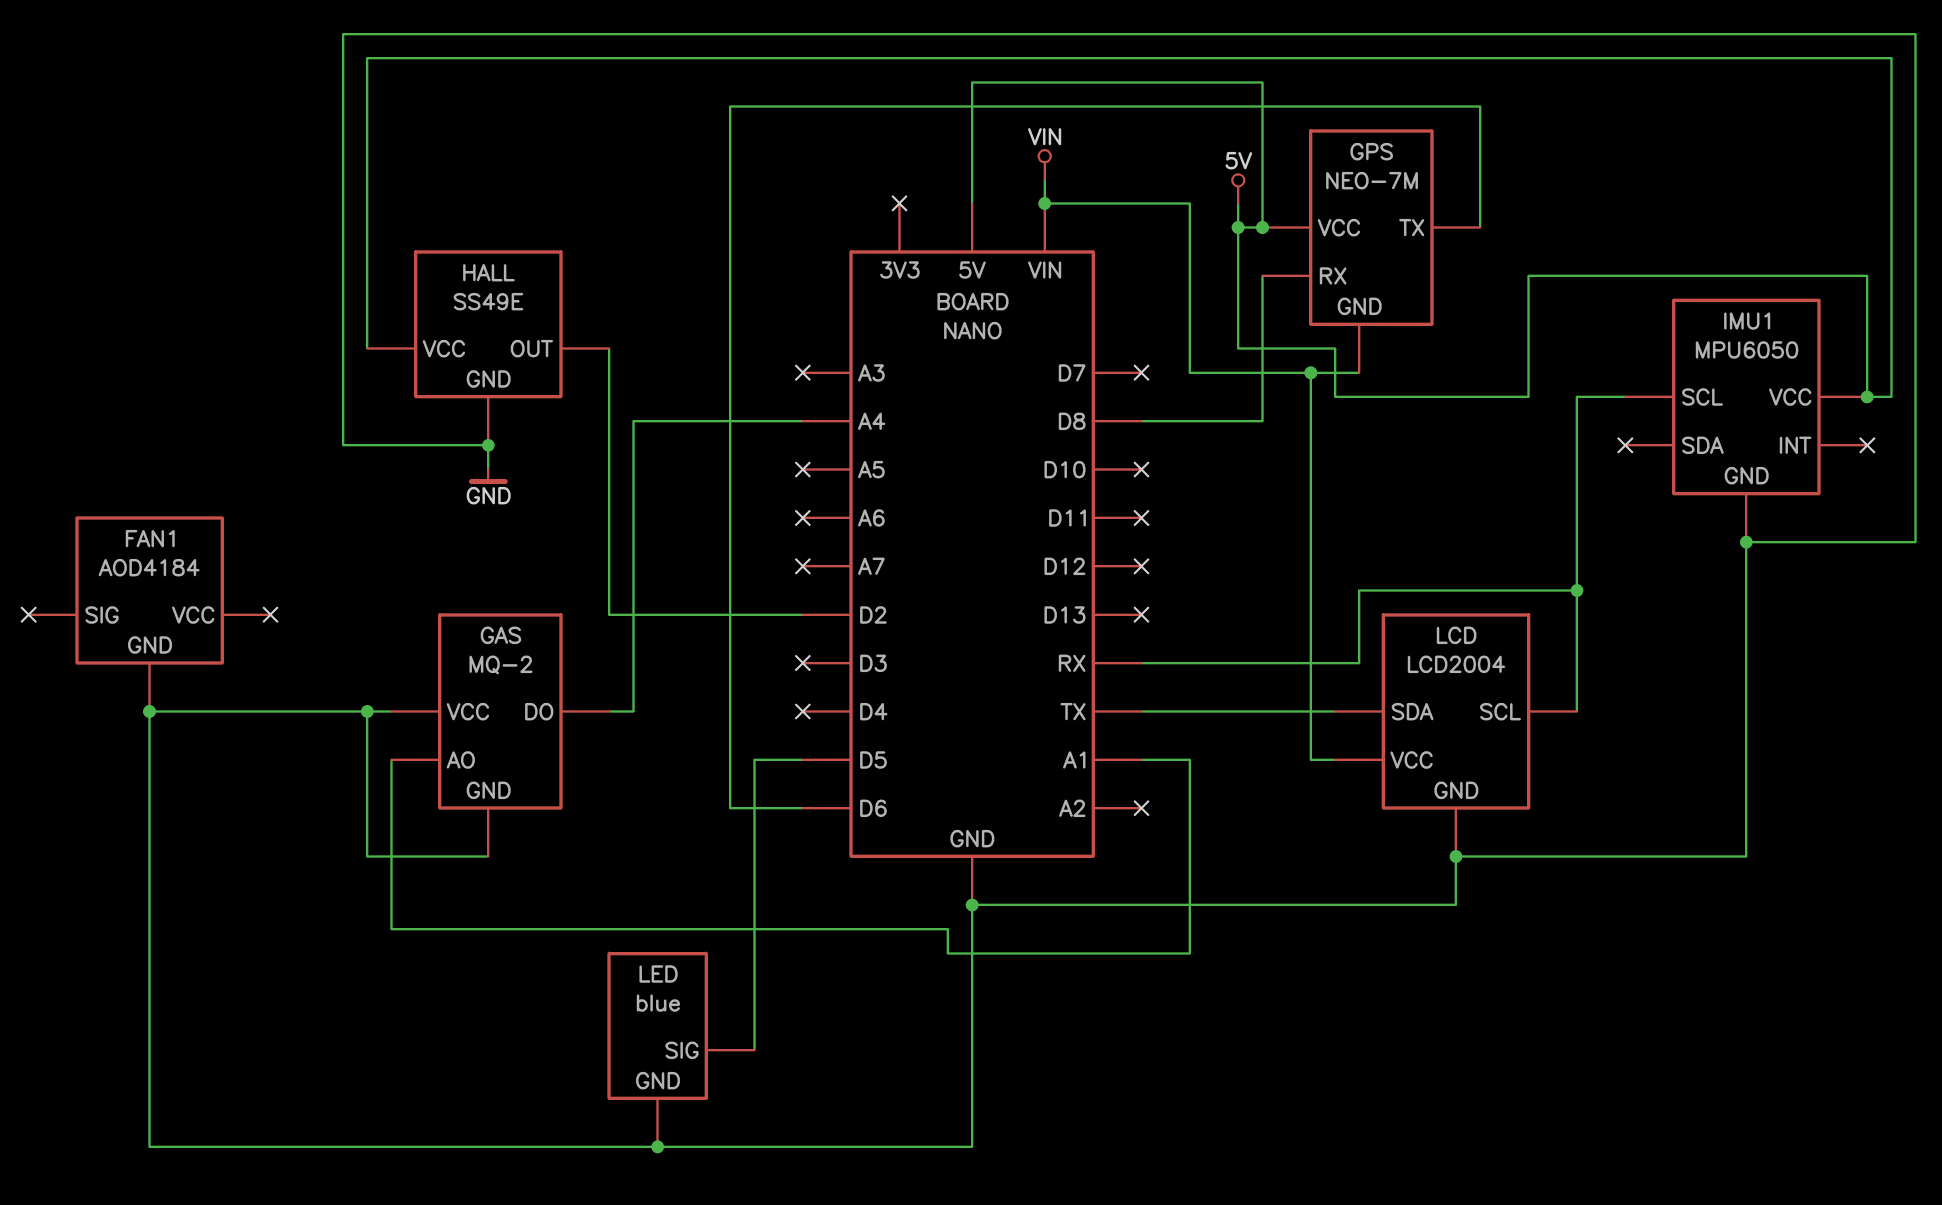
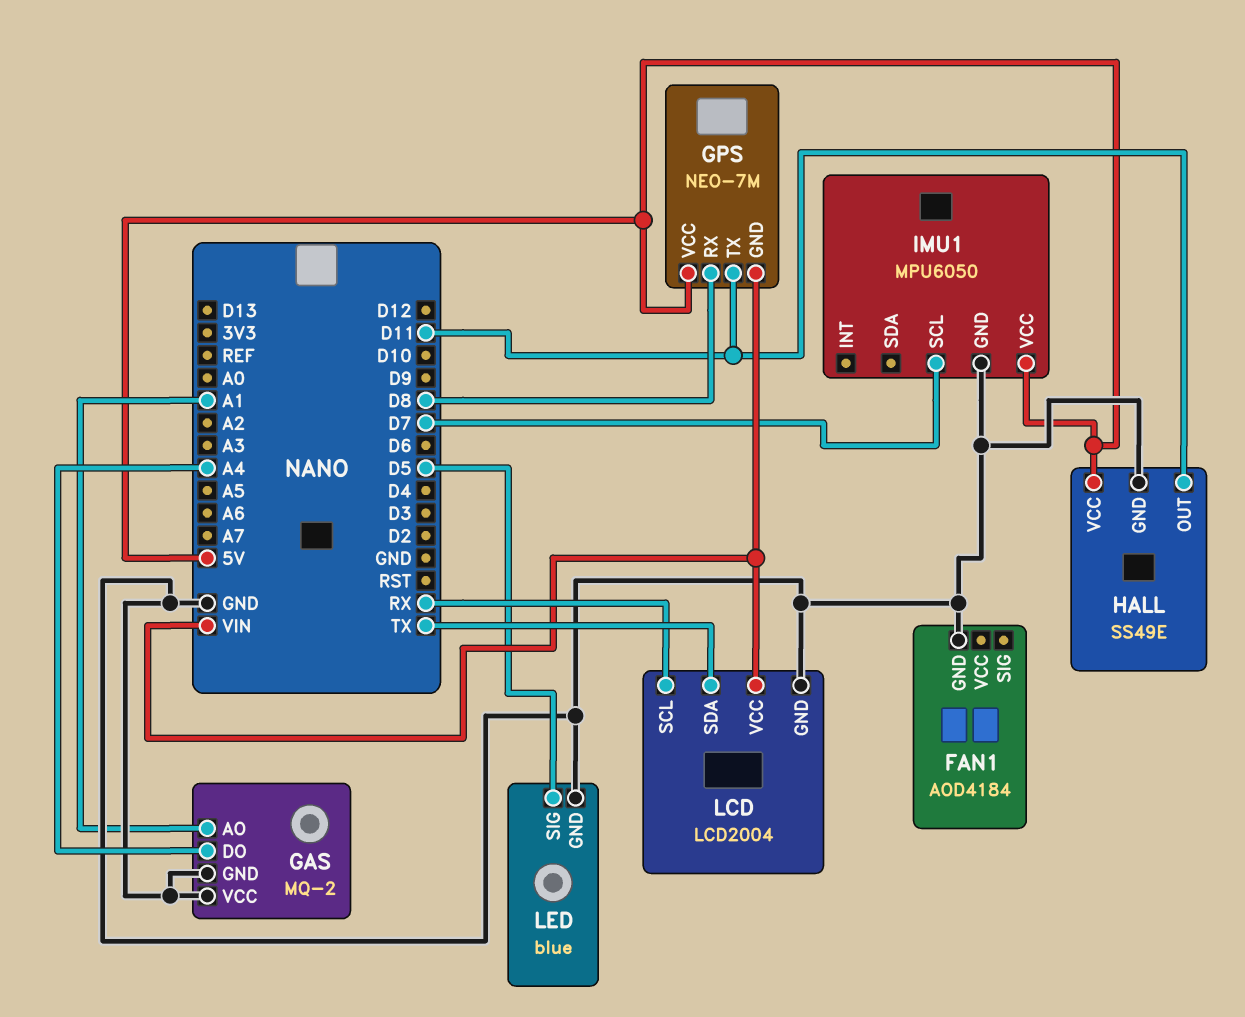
GPS pin TX: D6 -> D11
HALL pin OUT: D2 -> D11
IMU1 pin SCL: RX -> D7

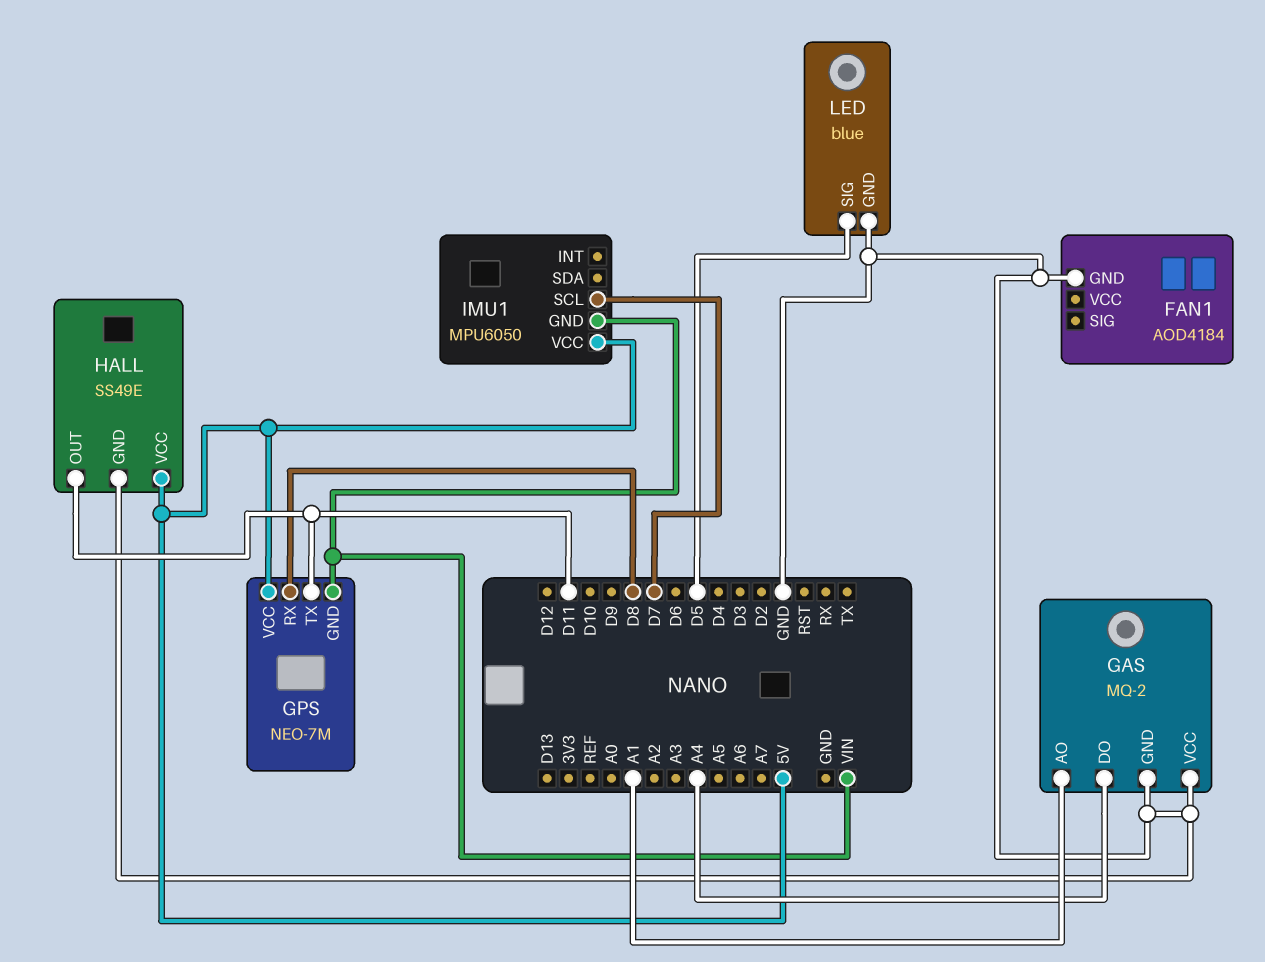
IMU1 pin GND: GND -> VIN
LCD: LCD2004 -> none
LCD pin GND: GND -> none
LCD pin SCL: RX -> none
LCD pin SDA: TX -> none
LCD pin VCC: VIN -> none

